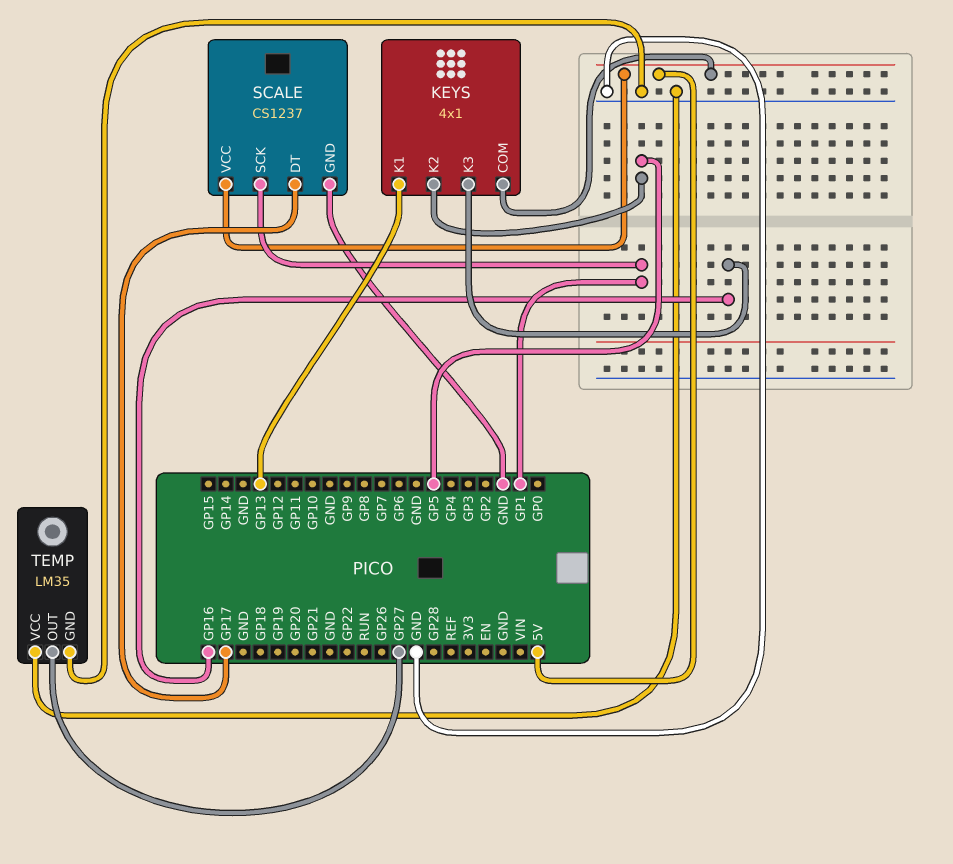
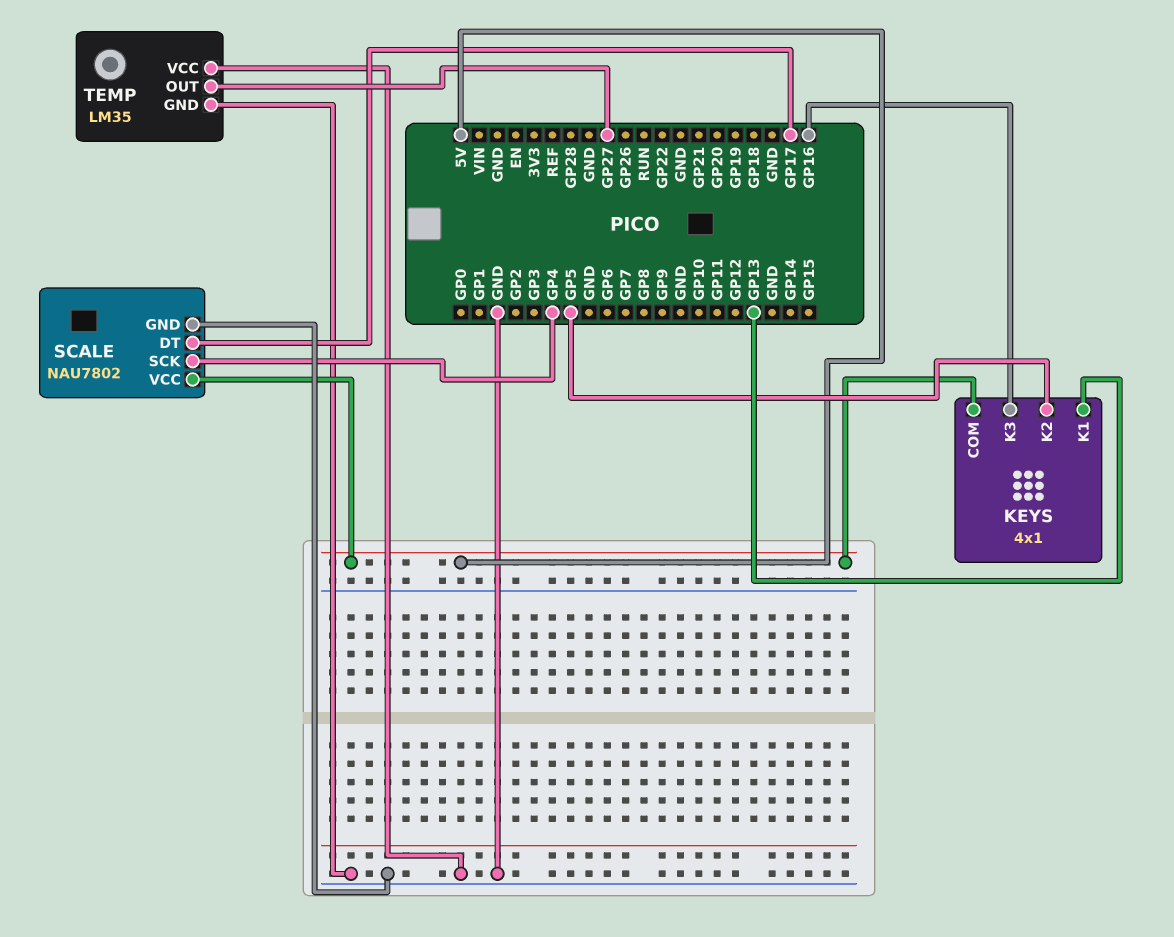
SCALE: CS1237 -> NAU7802
SCALE pin SCK: GP1 -> GP4

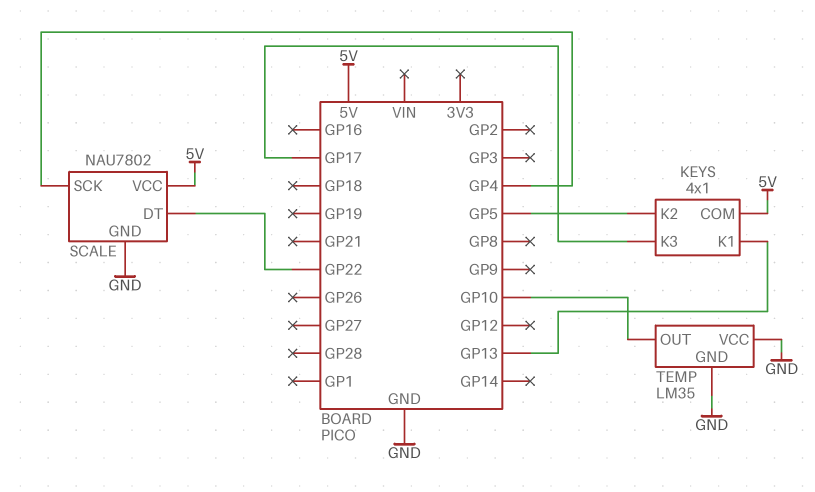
KEYS pin K3: GP16 -> GP17
SCALE pin DT: GP17 -> GP22
TEMP pin OUT: GP27 -> GP10

